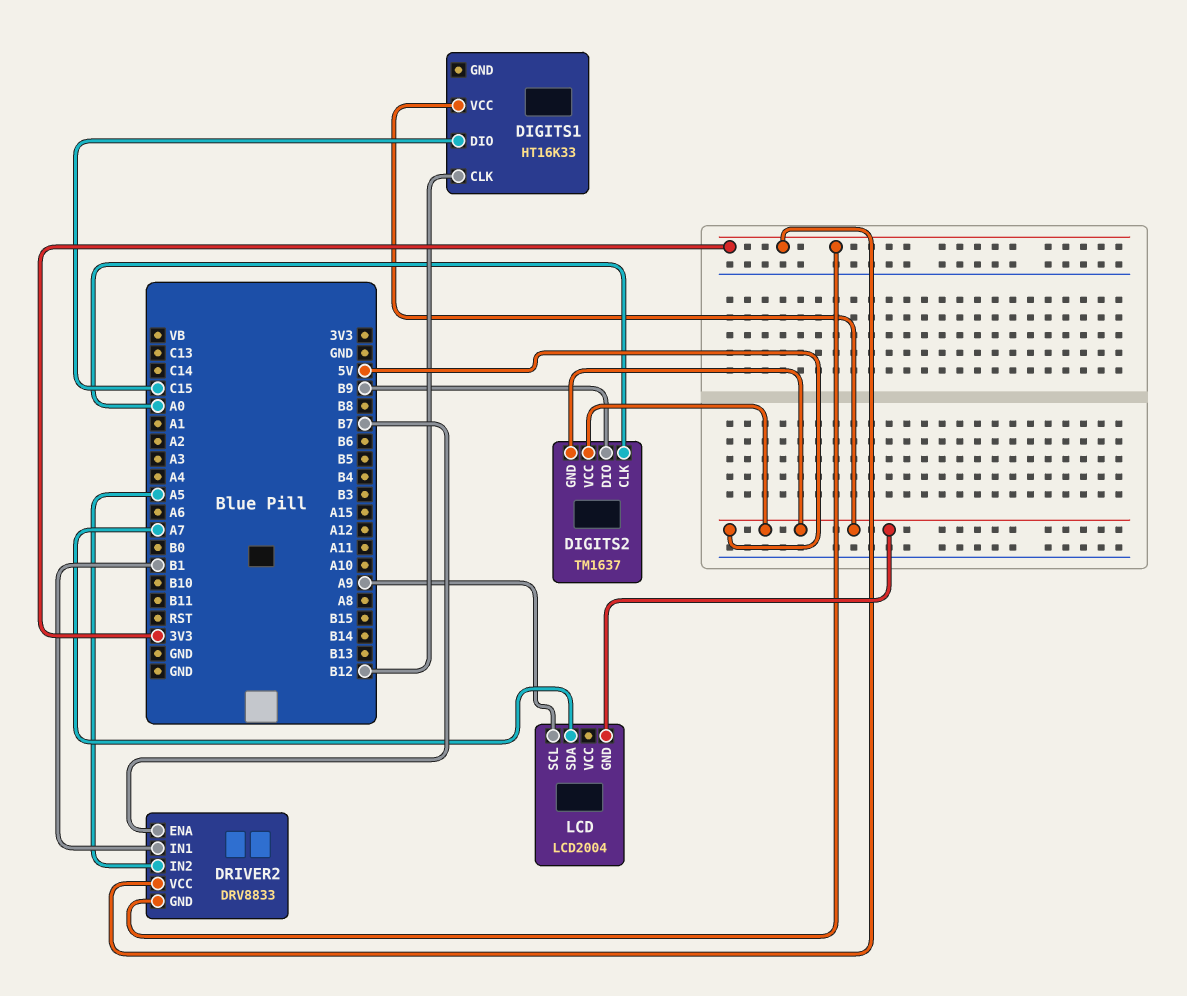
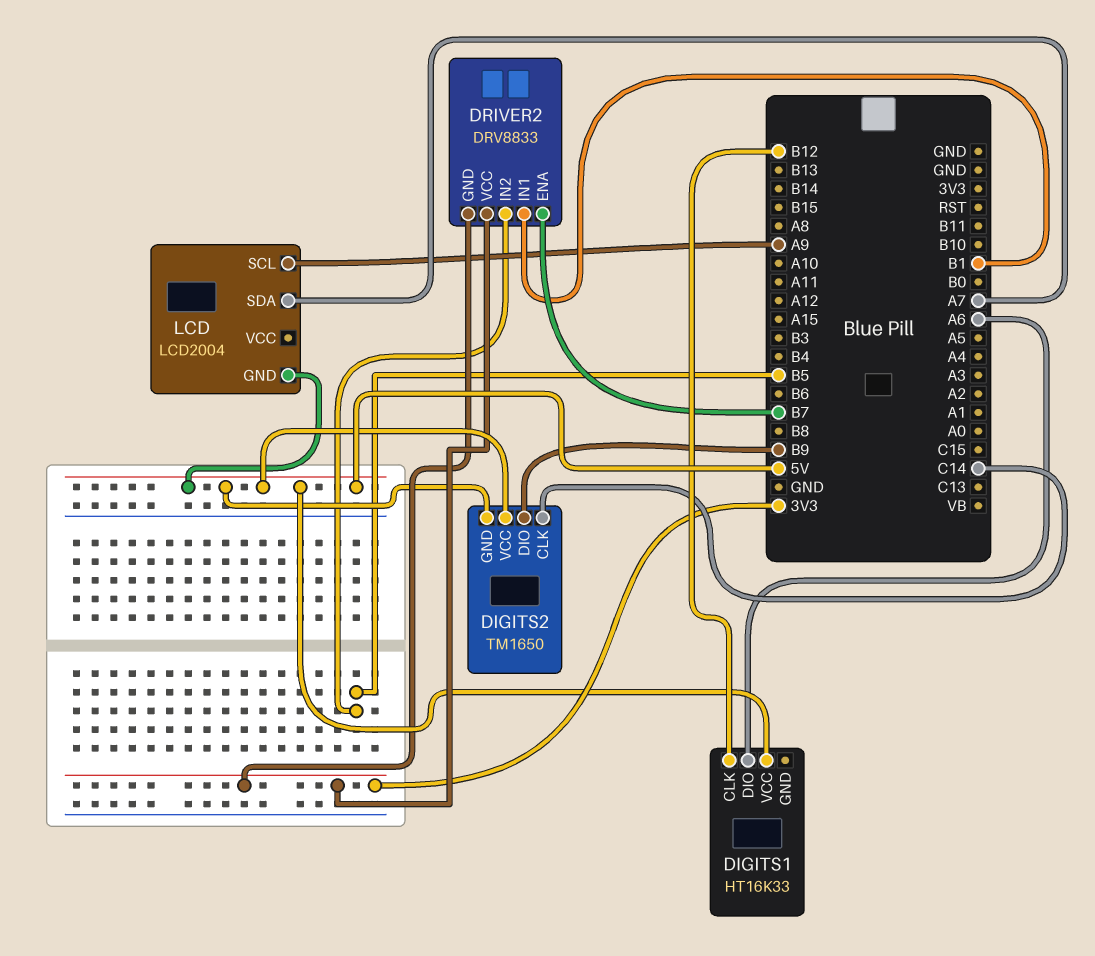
DIGITS1 pin DIO: C15 -> A6
DIGITS2: TM1637 -> TM1650
DIGITS2 pin CLK: A0 -> C14
DRIVER2 pin IN2: A5 -> B5

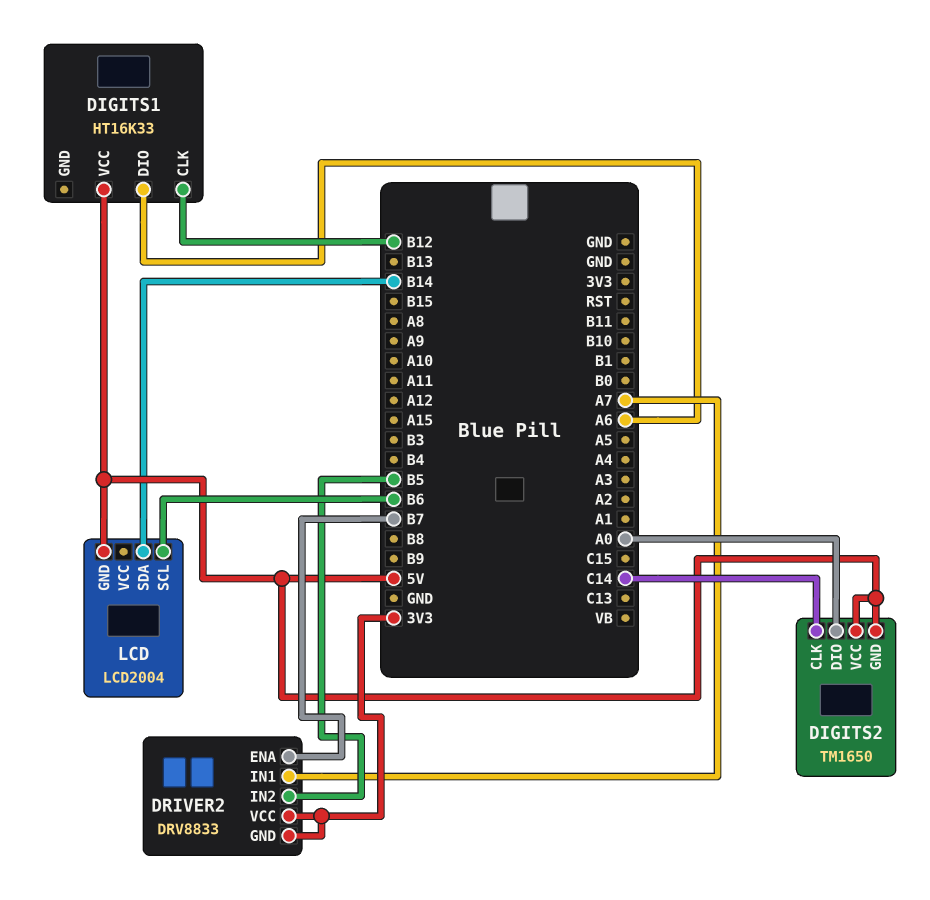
DIGITS2 pin DIO: B9 -> A0
DRIVER2 pin IN1: B1 -> A7
LCD pin SCL: A9 -> B6
LCD pin SDA: A7 -> B14

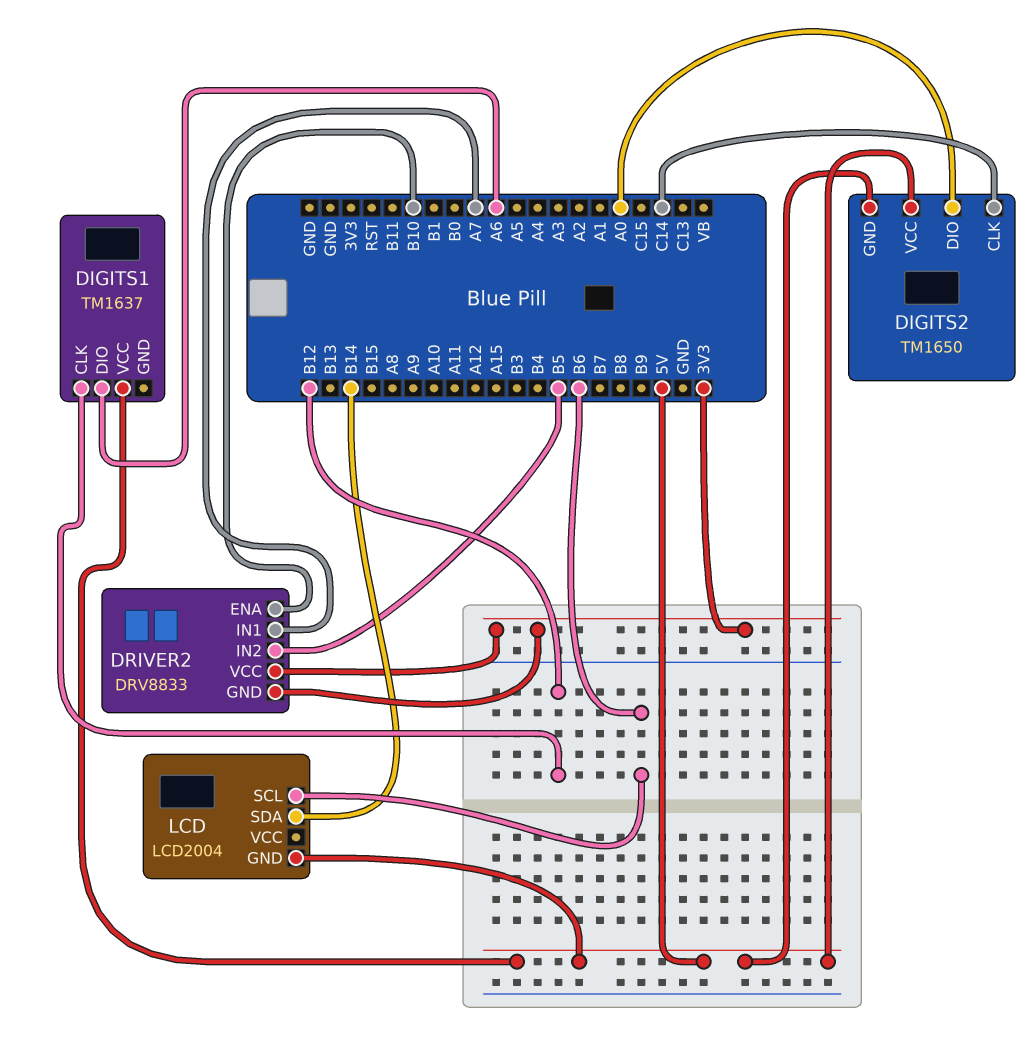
DIGITS1: HT16K33 -> TM1637
DRIVER2 pin ENA: B7 -> B10

